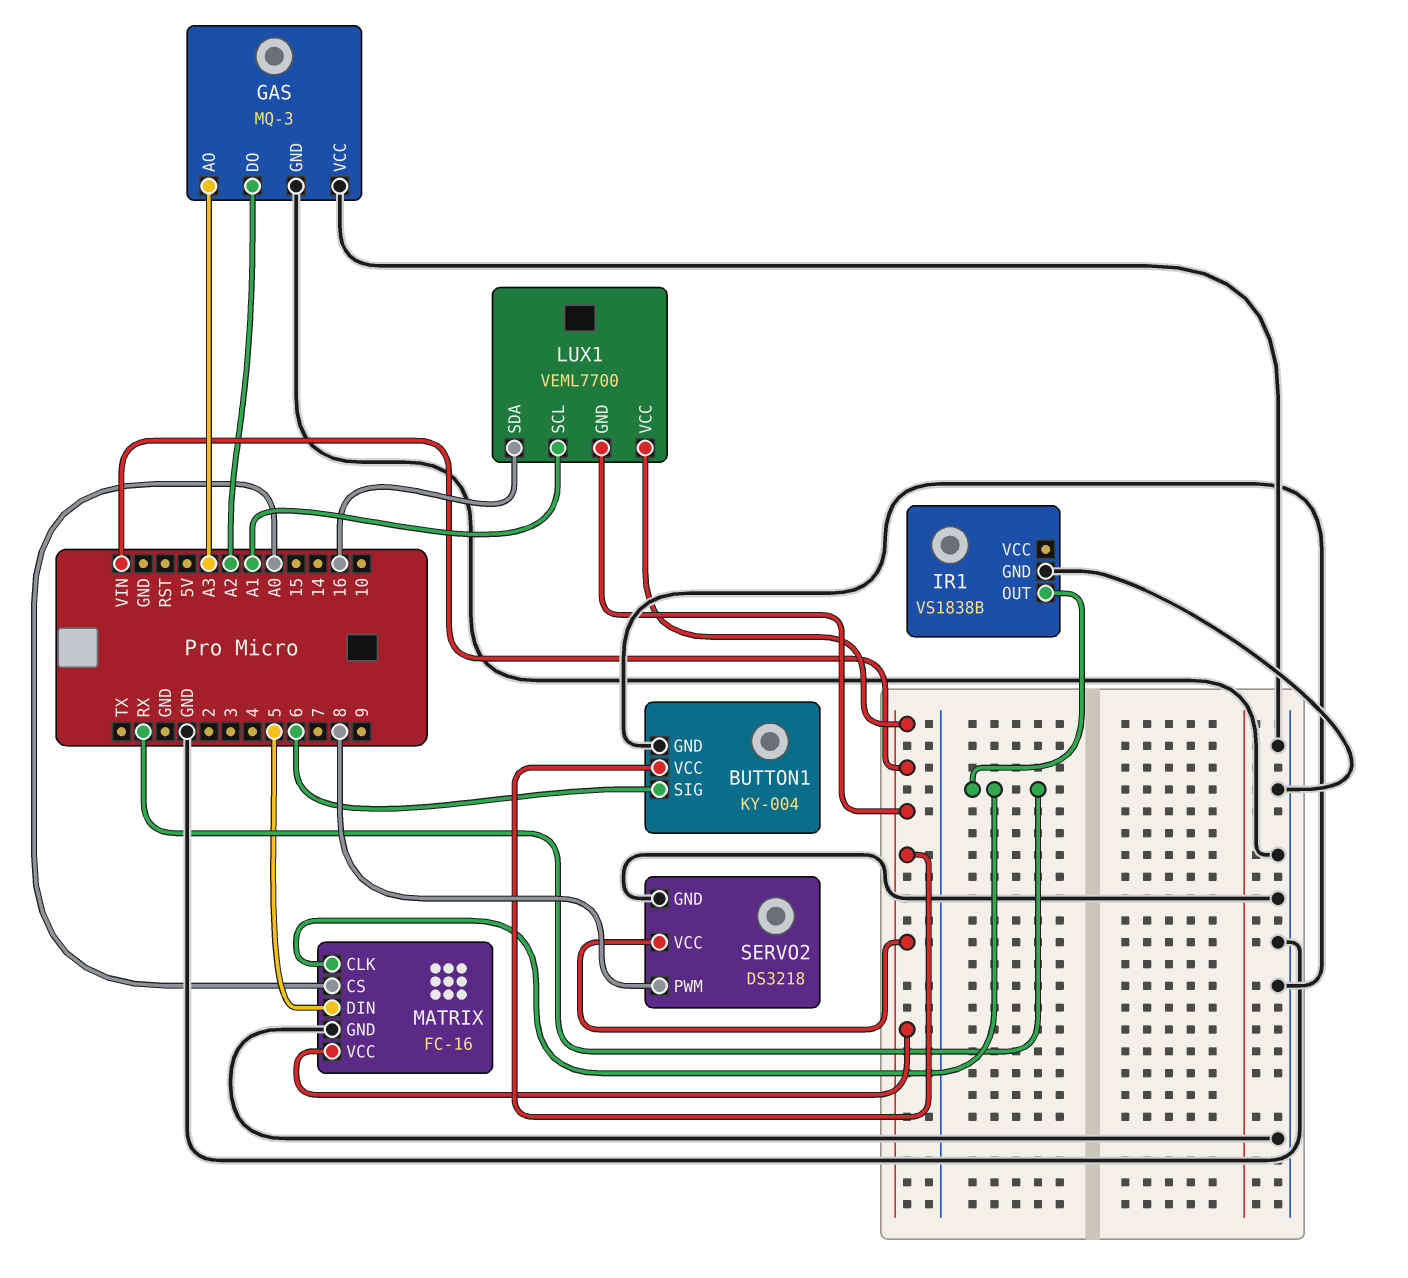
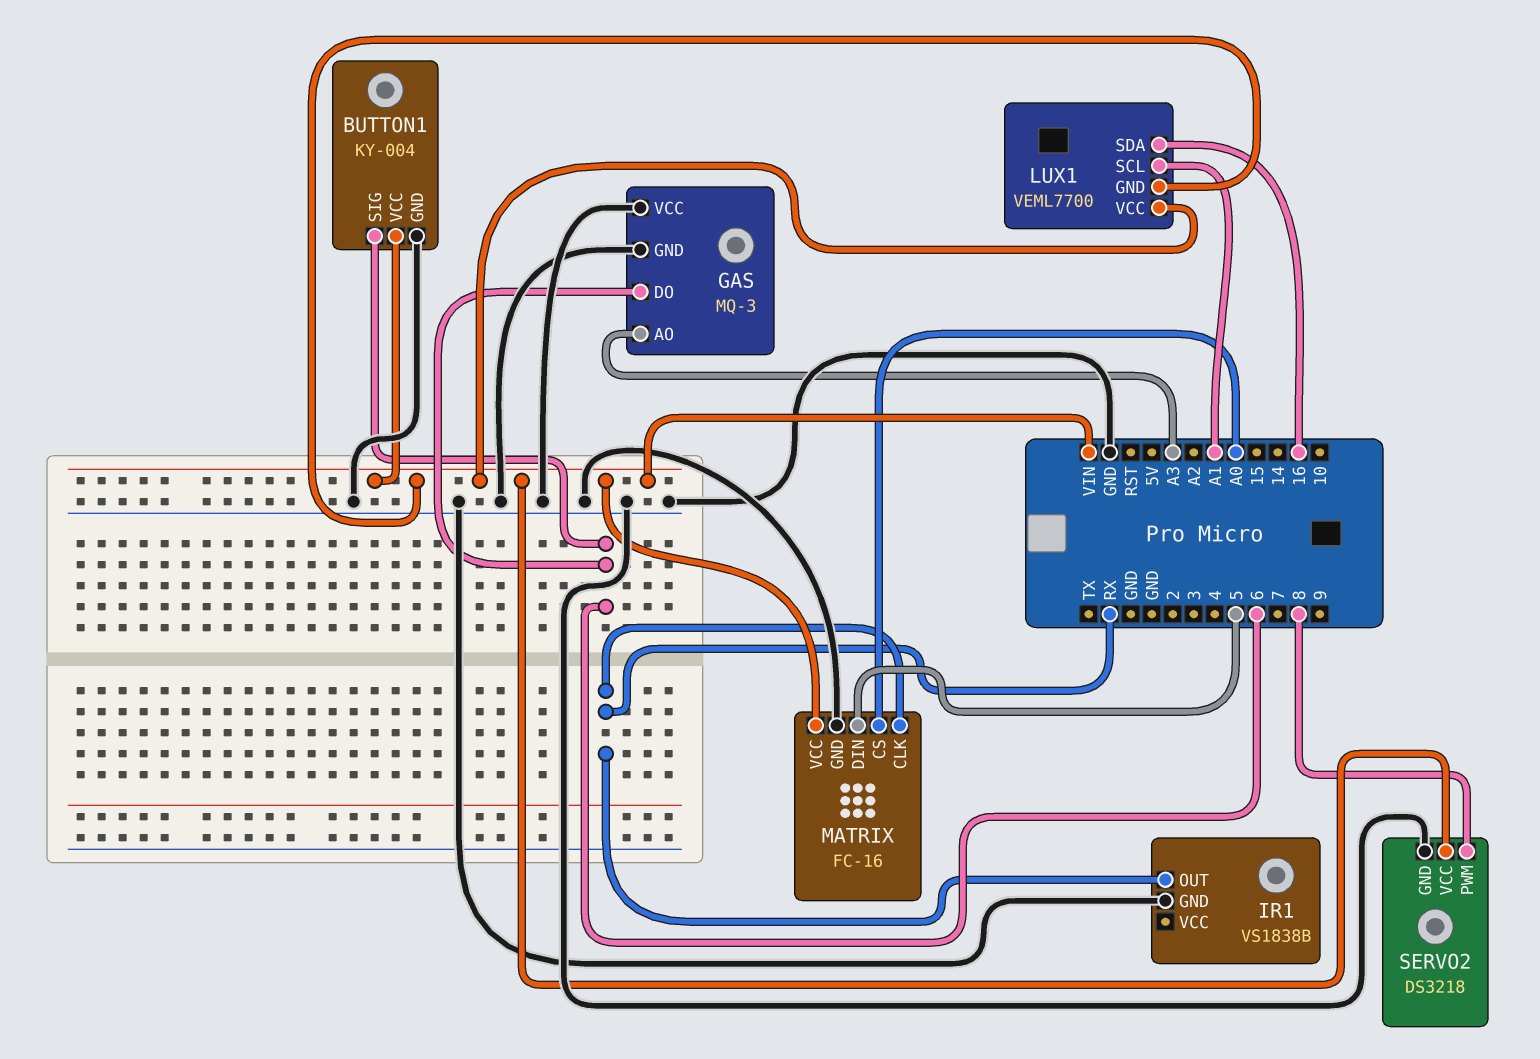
GAS pin DO: A2 -> 6

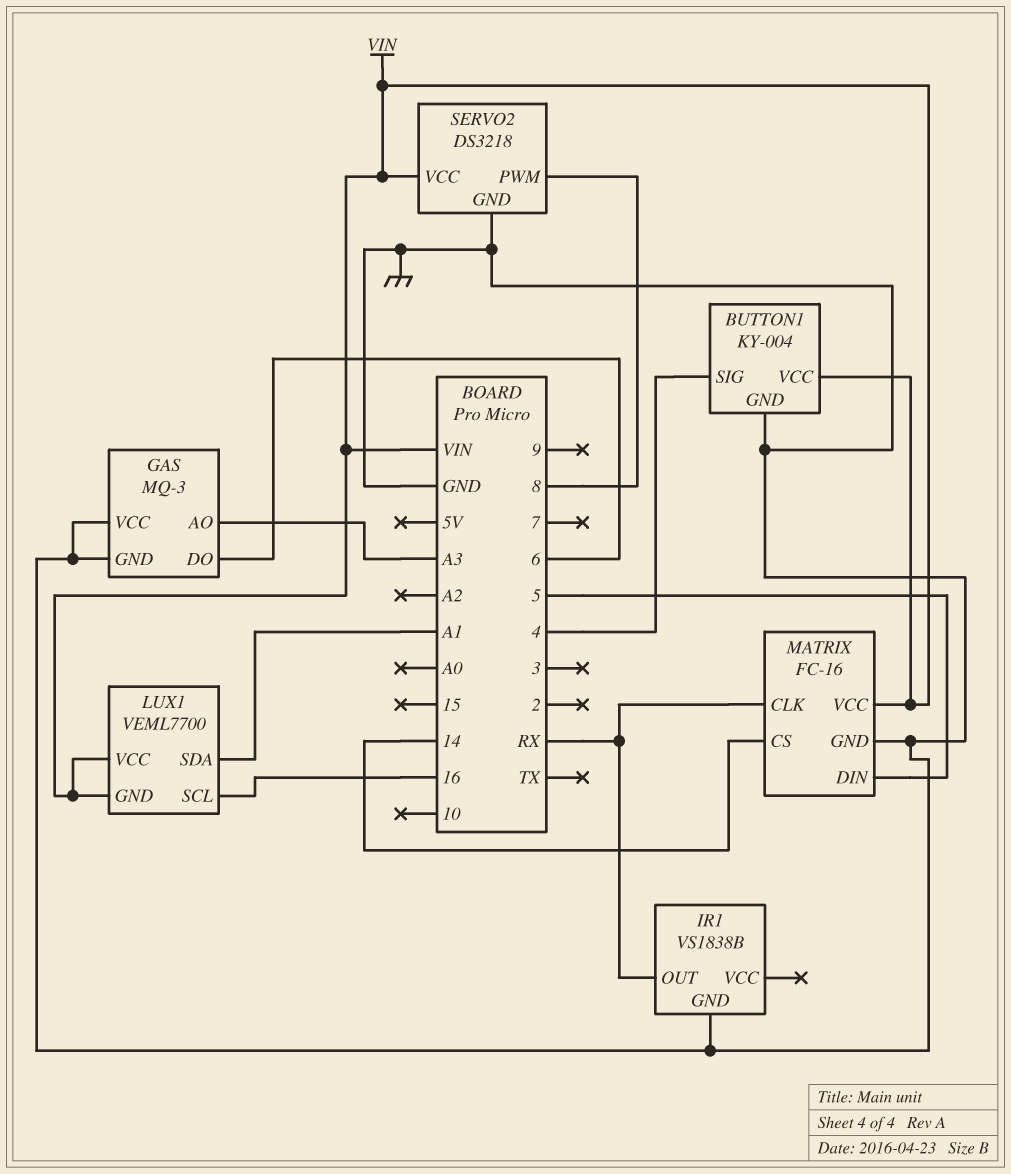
BUTTON1 pin SIG: 6 -> 4
LUX1 pin SCL: A1 -> 16
LUX1 pin SDA: 16 -> A1
MATRIX pin CS: A0 -> 14

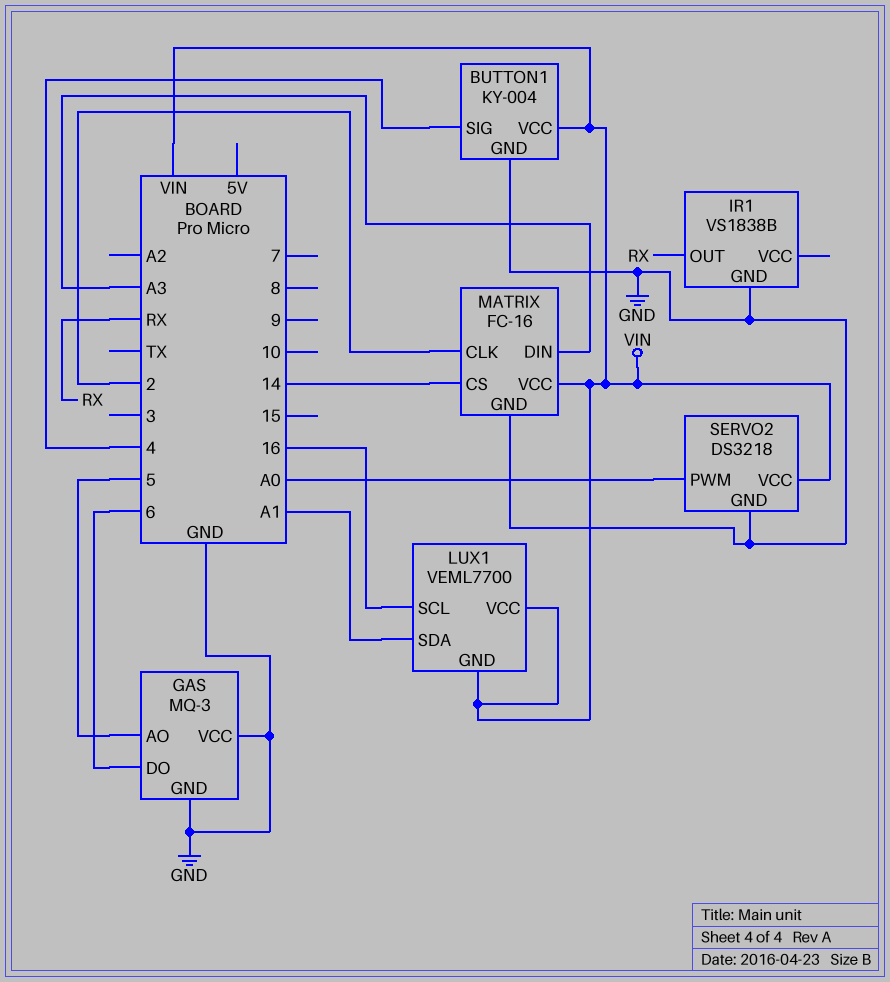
GAS pin AO: A3 -> 5
MATRIX pin CLK: RX -> 2
MATRIX pin DIN: 5 -> A3
SERVO2 pin PWM: 8 -> A0

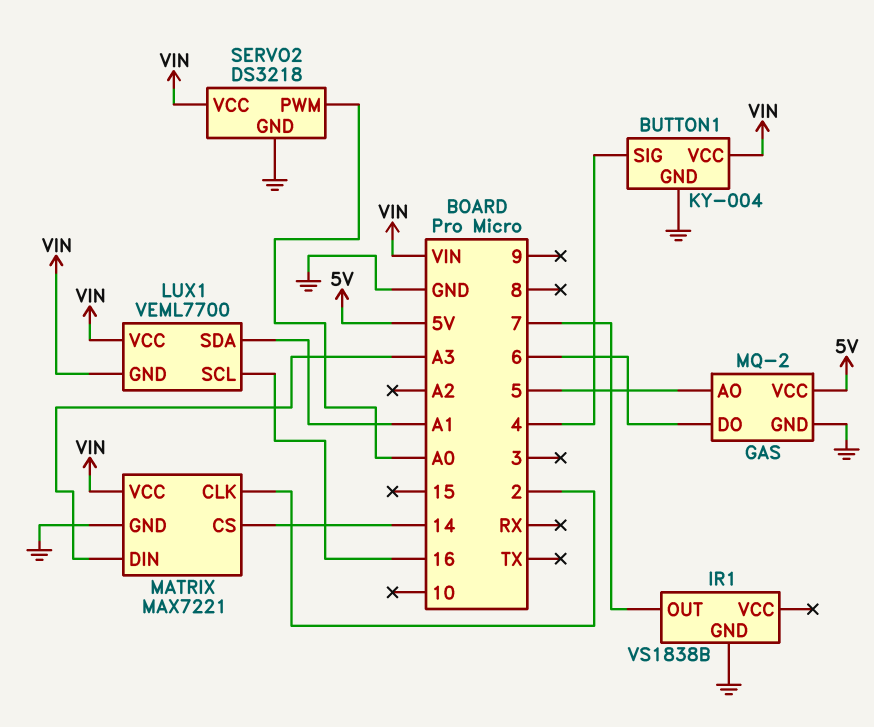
GAS: MQ-3 -> MQ-2
GAS pin VCC: GND -> 5V
IR1 pin OUT: RX -> 7
MATRIX: FC-16 -> MAX7221

